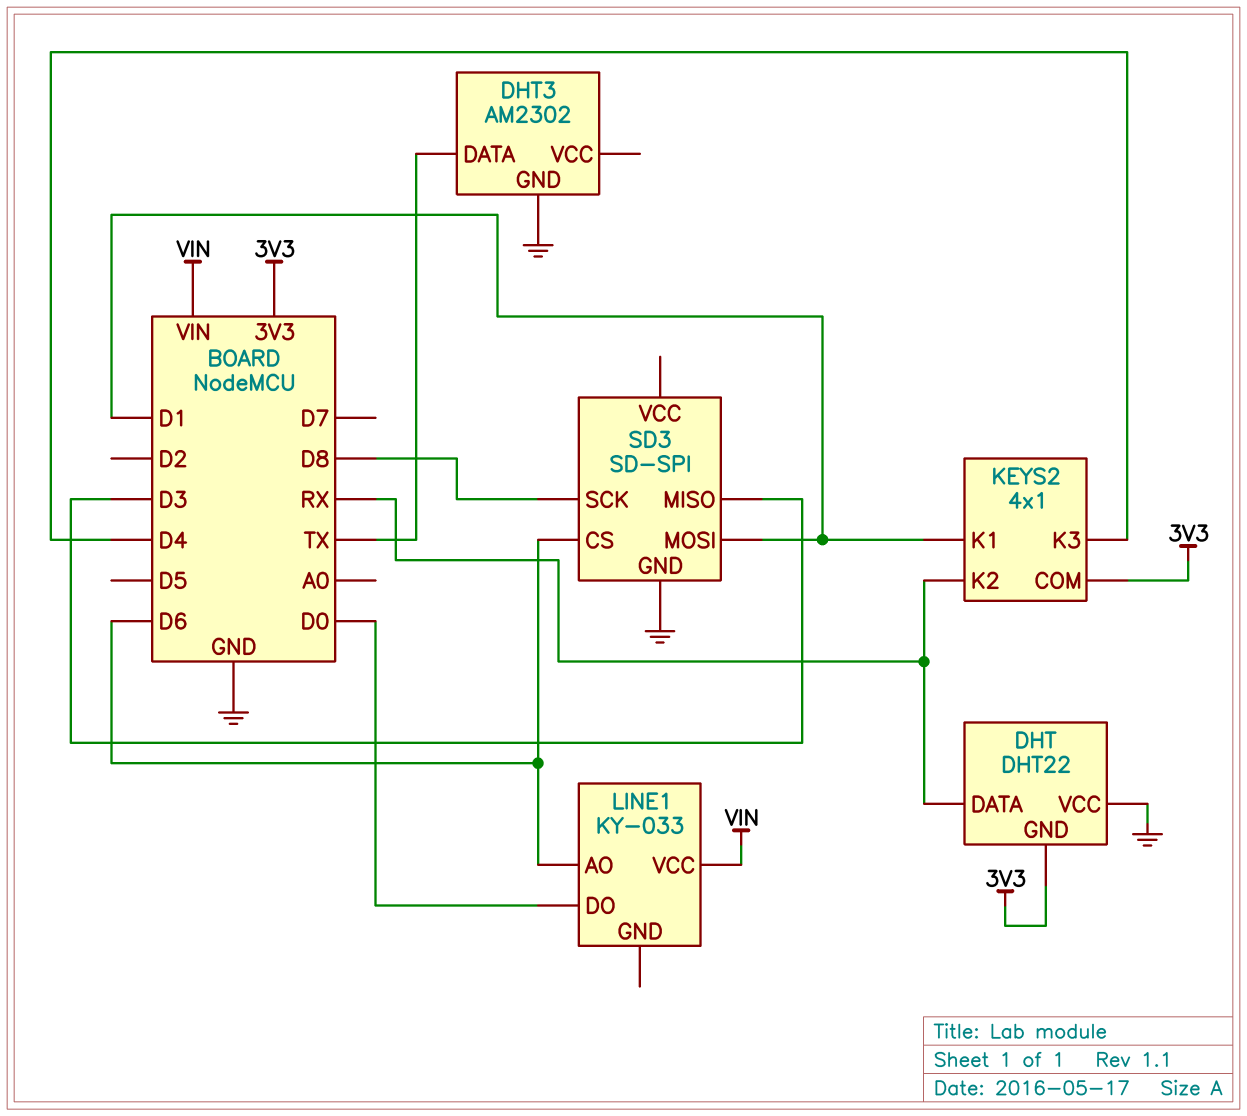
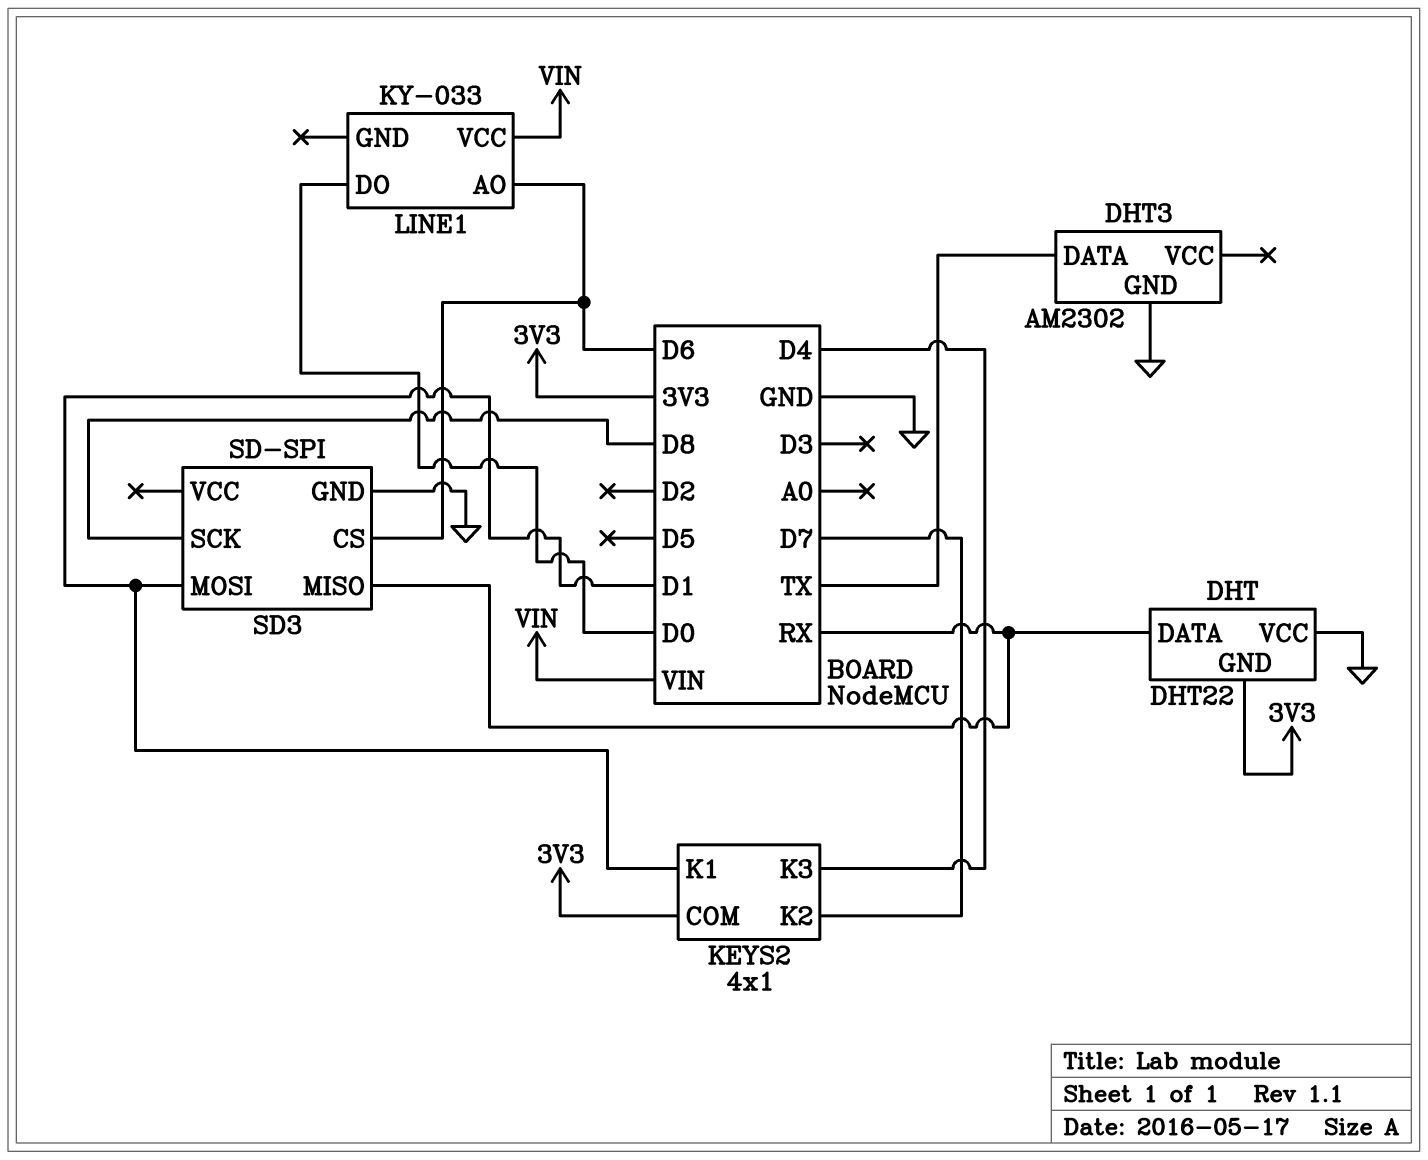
KEYS2 pin K2: RX -> D7
SD3 pin MISO: D3 -> RX

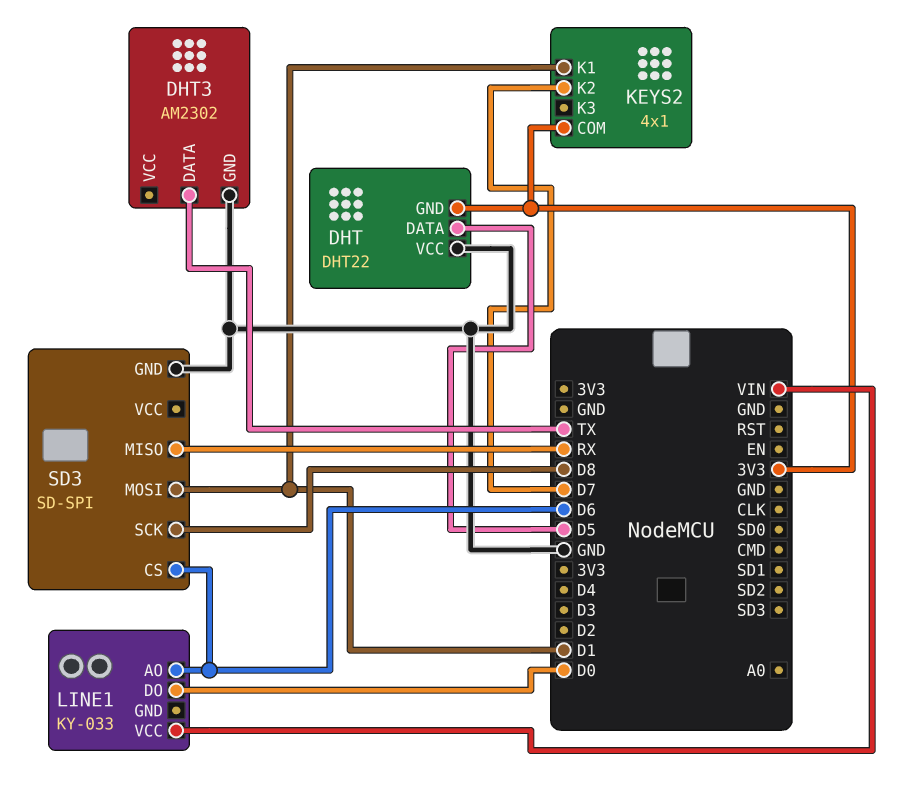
DHT pin DATA: RX -> D5
KEYS2 pin K3: D4 -> none

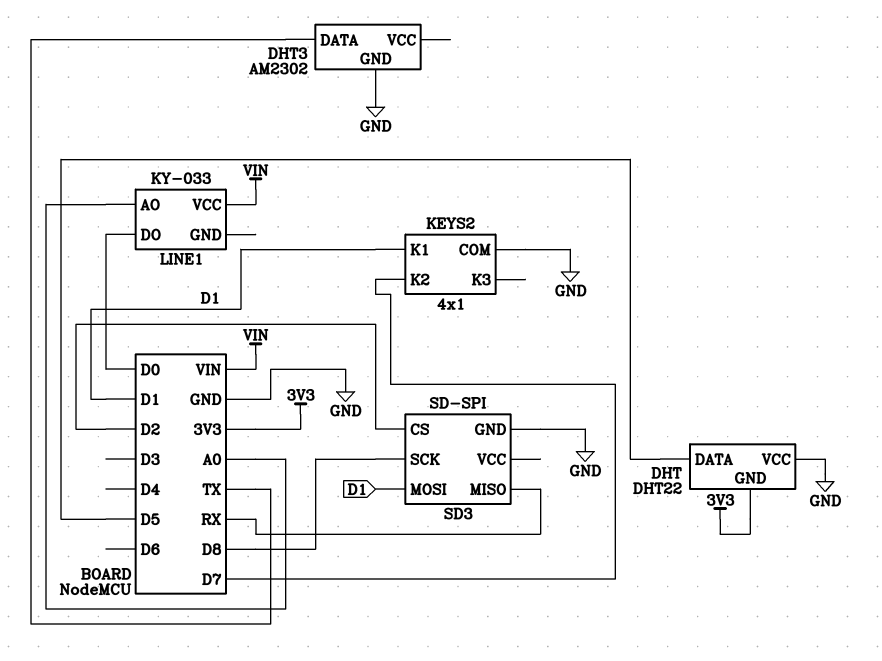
KEYS2 pin COM: 3V3 -> GND
LINE1 pin AO: D6 -> A0
SD3 pin CS: D6 -> D2

